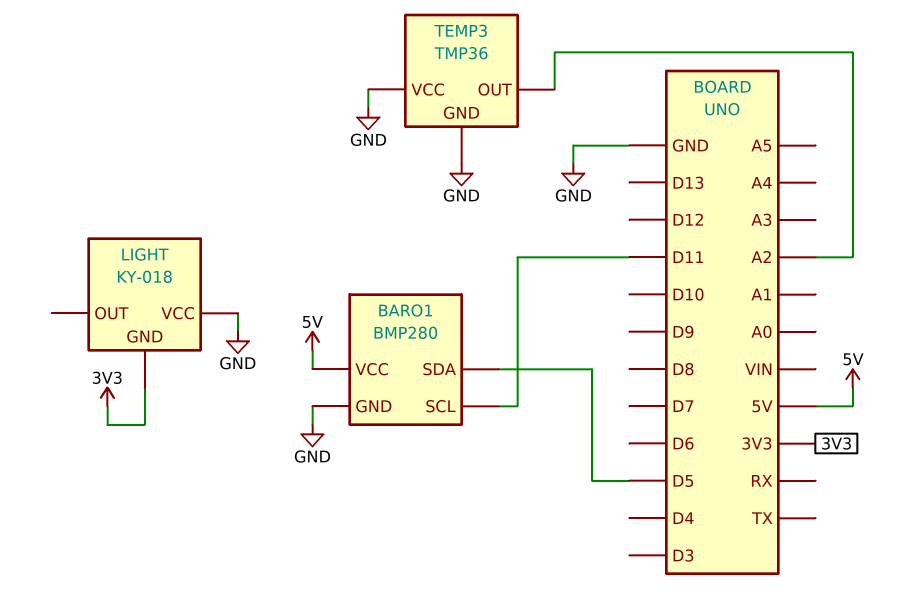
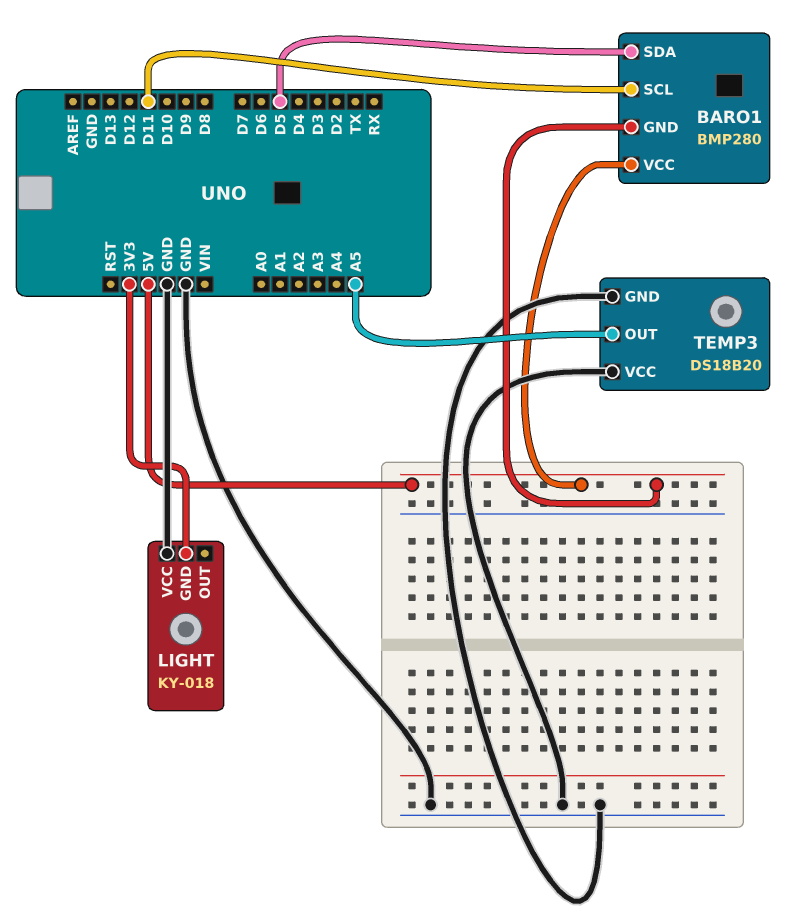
BARO1 pin GND: GND -> 5V
TEMP3: TMP36 -> DS18B20
TEMP3 pin OUT: A2 -> A5

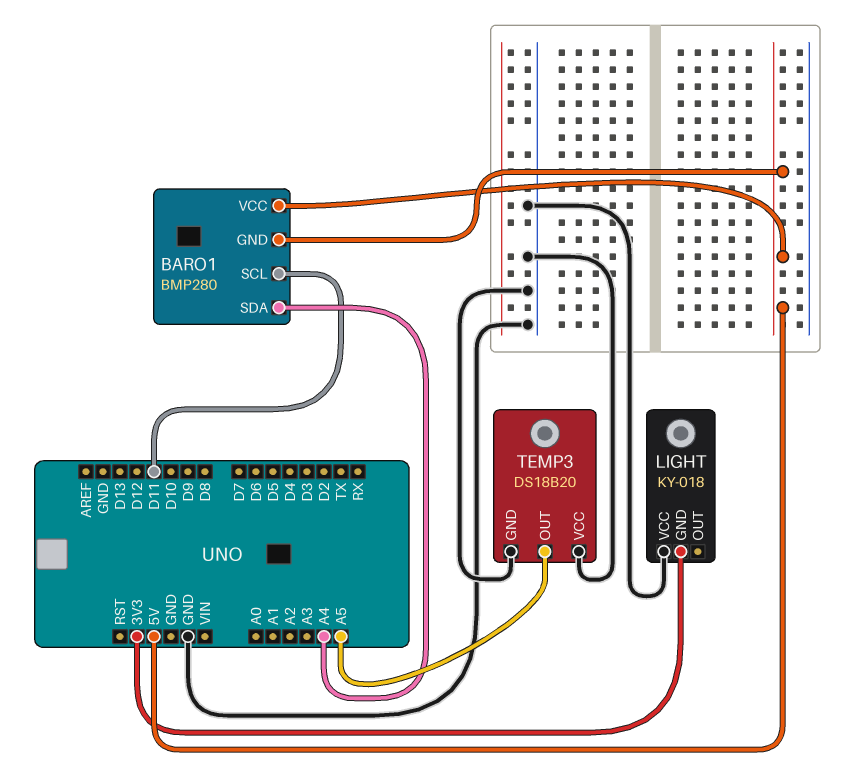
BARO1 pin SDA: D5 -> A4

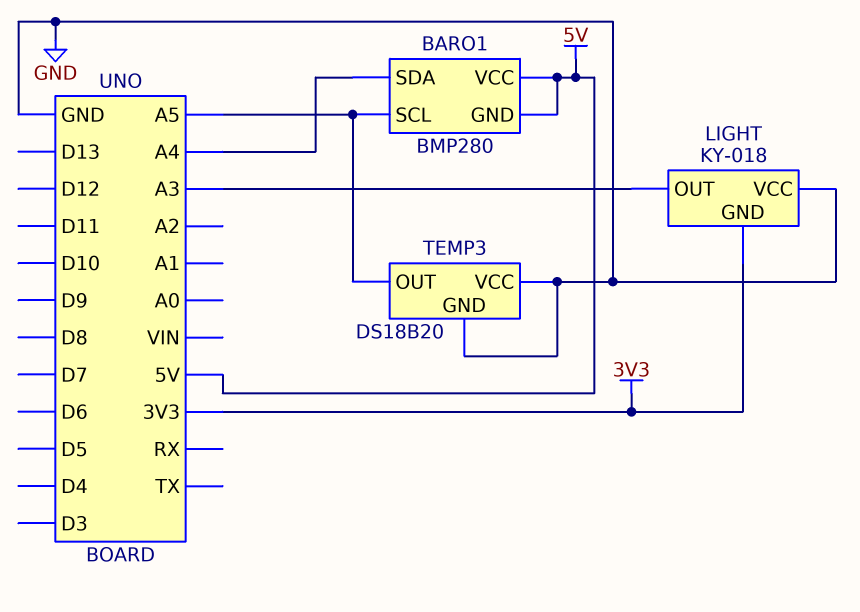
BARO1 pin SCL: D11 -> A5
LIGHT pin OUT: none -> A3

